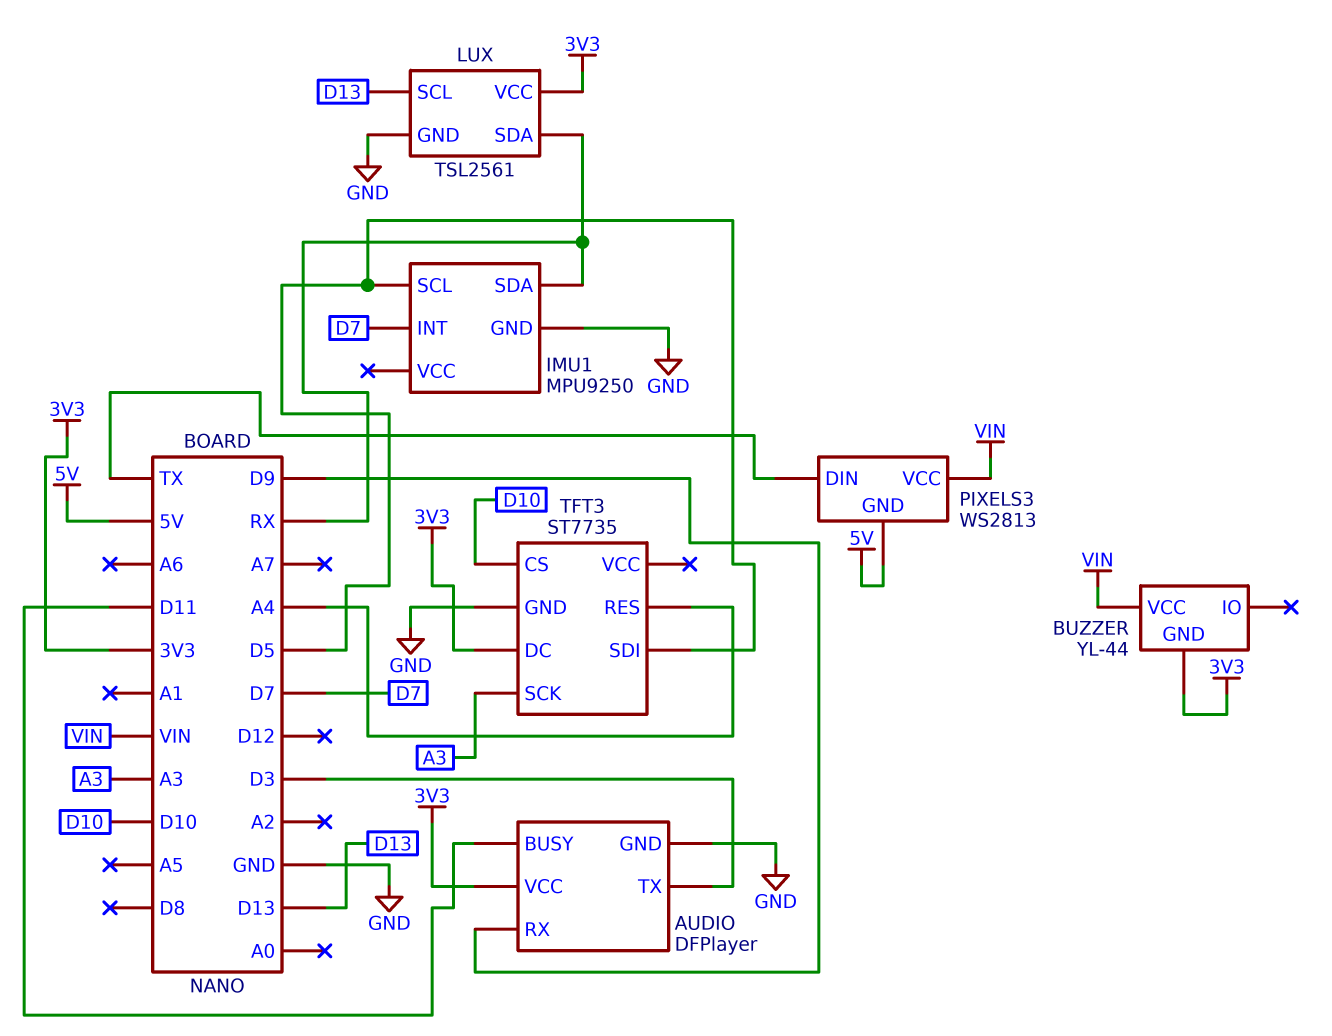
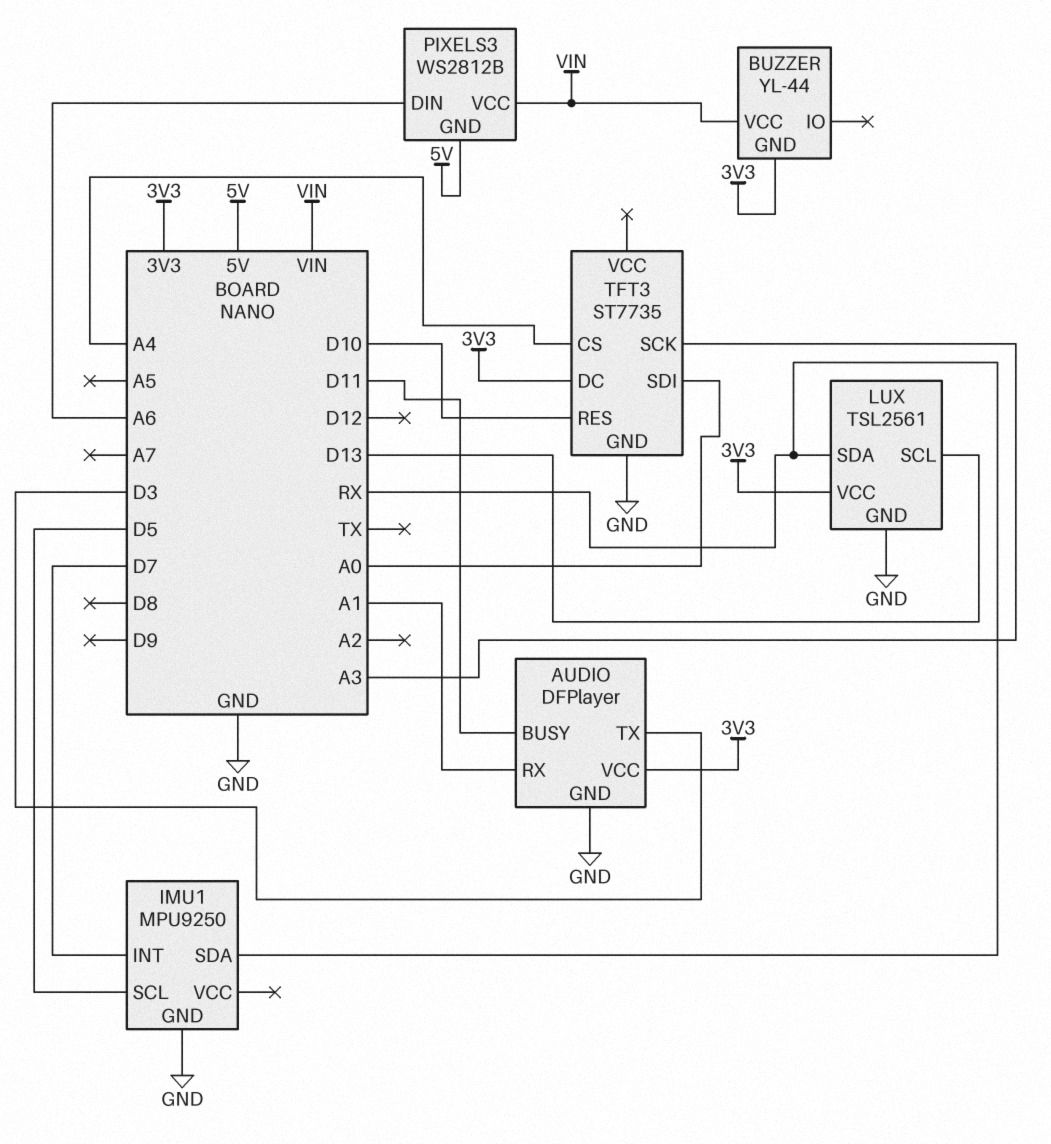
AUDIO pin RX: D9 -> A1
PIXELS3: WS2813 -> WS2812B
PIXELS3 pin DIN: TX -> A6
TFT3 pin CS: D10 -> A4
TFT3 pin RES: A4 -> D10
TFT3 pin SDI: D5 -> A0

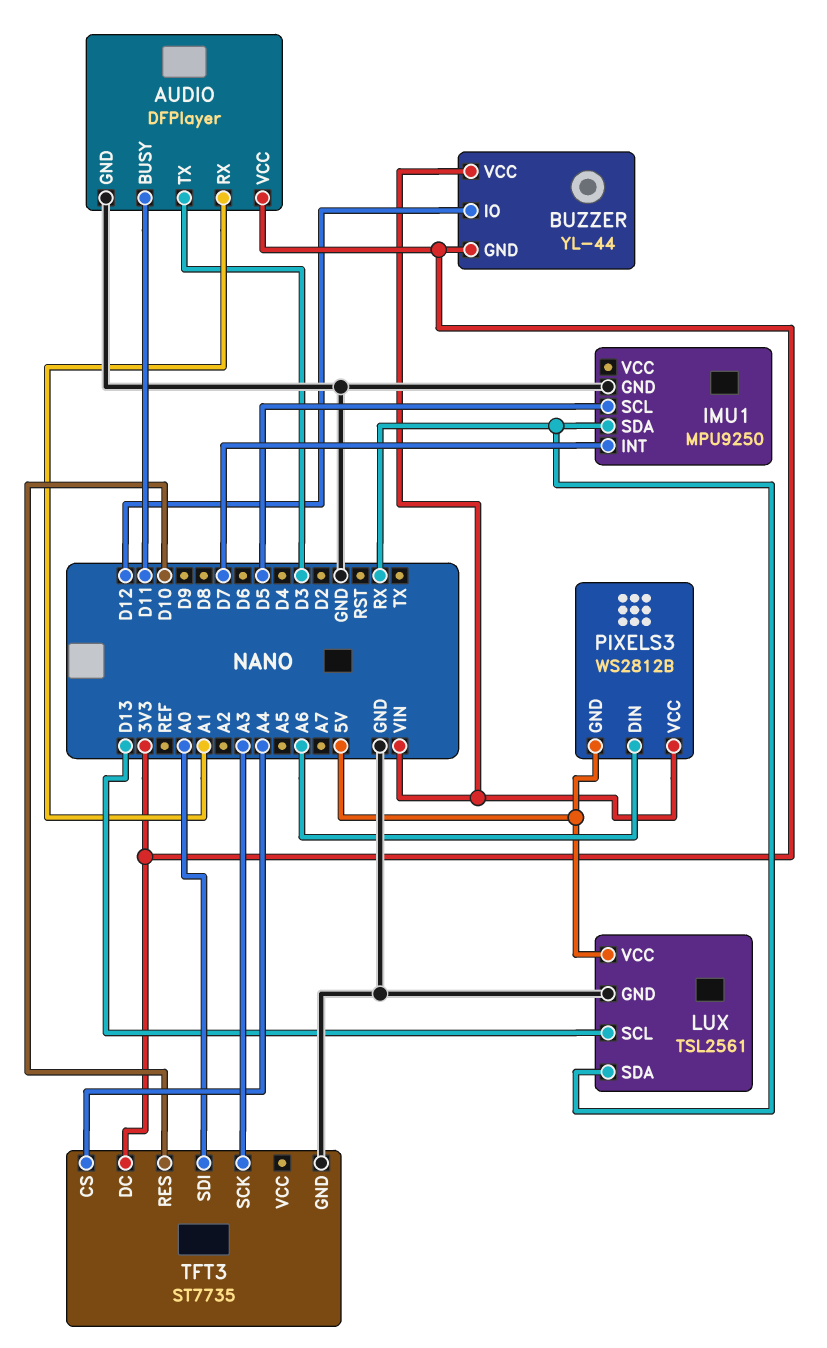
BUZZER pin IO: none -> D12
LUX pin VCC: 3V3 -> 5V

